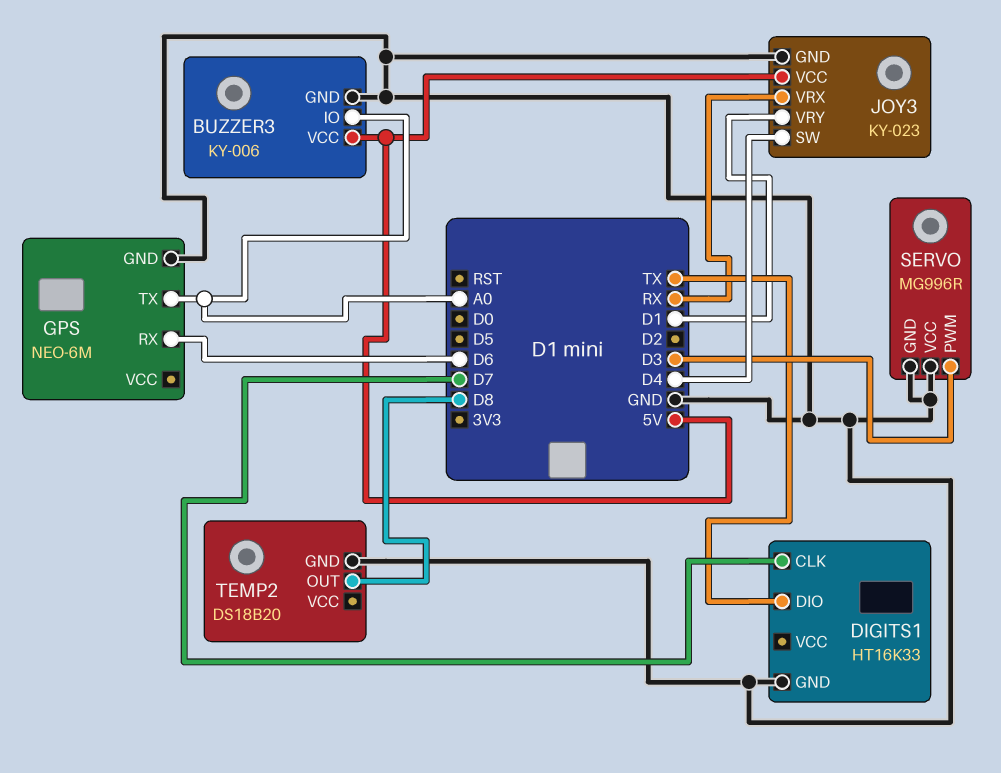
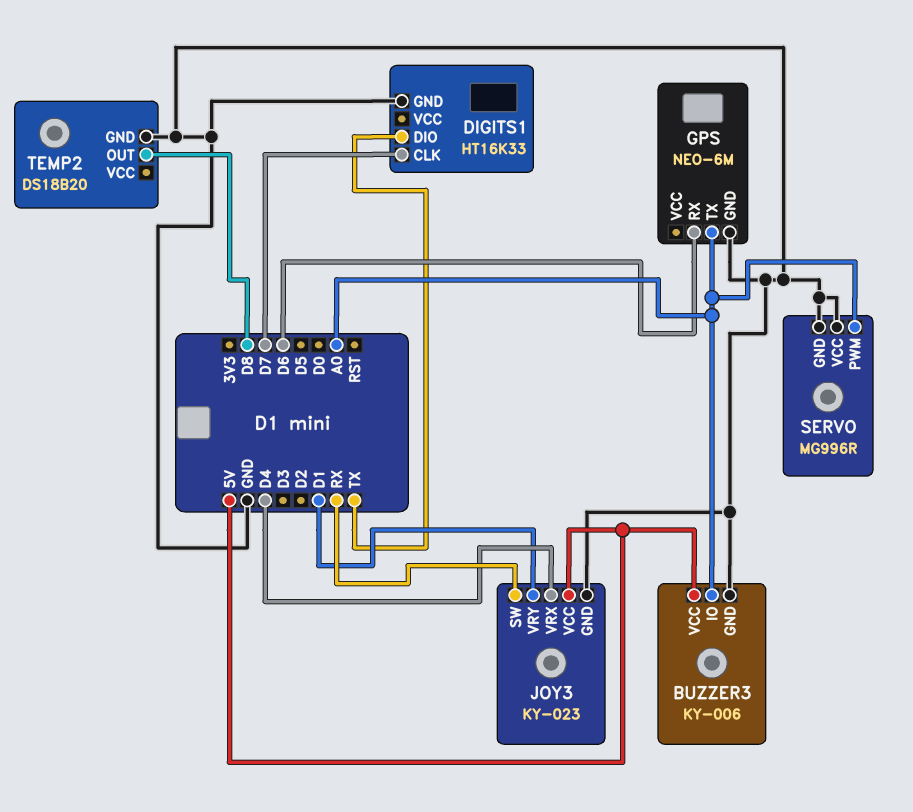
JOY3 pin SW: D4 -> RX
JOY3 pin VRX: RX -> D4
SERVO pin PWM: D3 -> A0

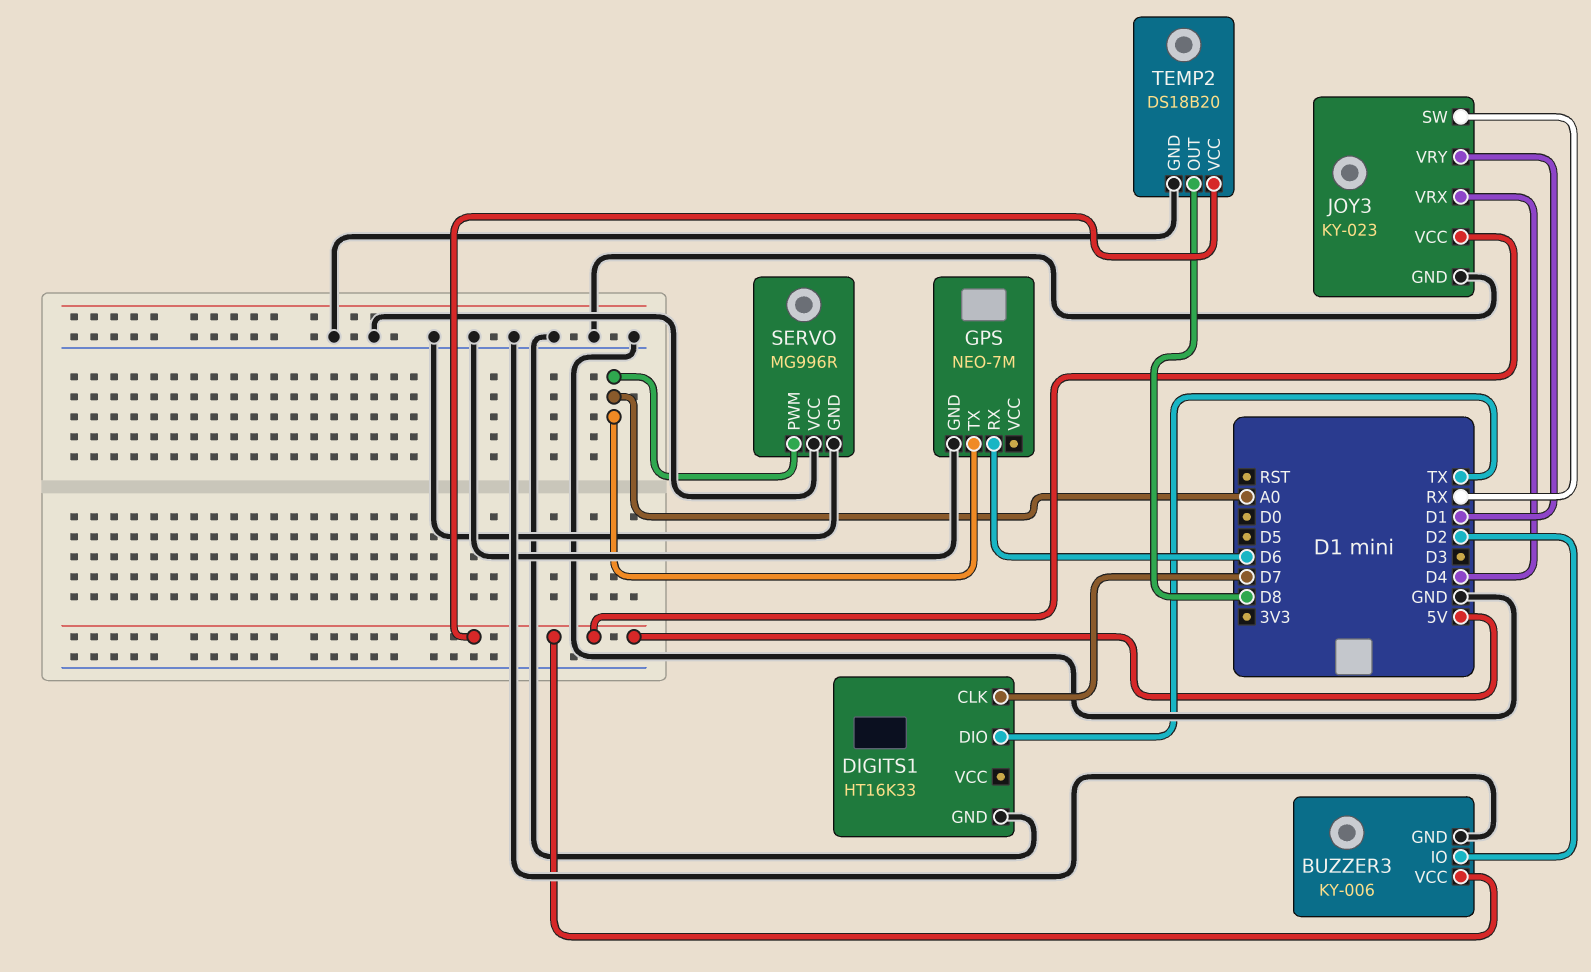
BUZZER3 pin IO: A0 -> D2
GPS: NEO-6M -> NEO-7M
TEMP2 pin VCC: none -> 5V

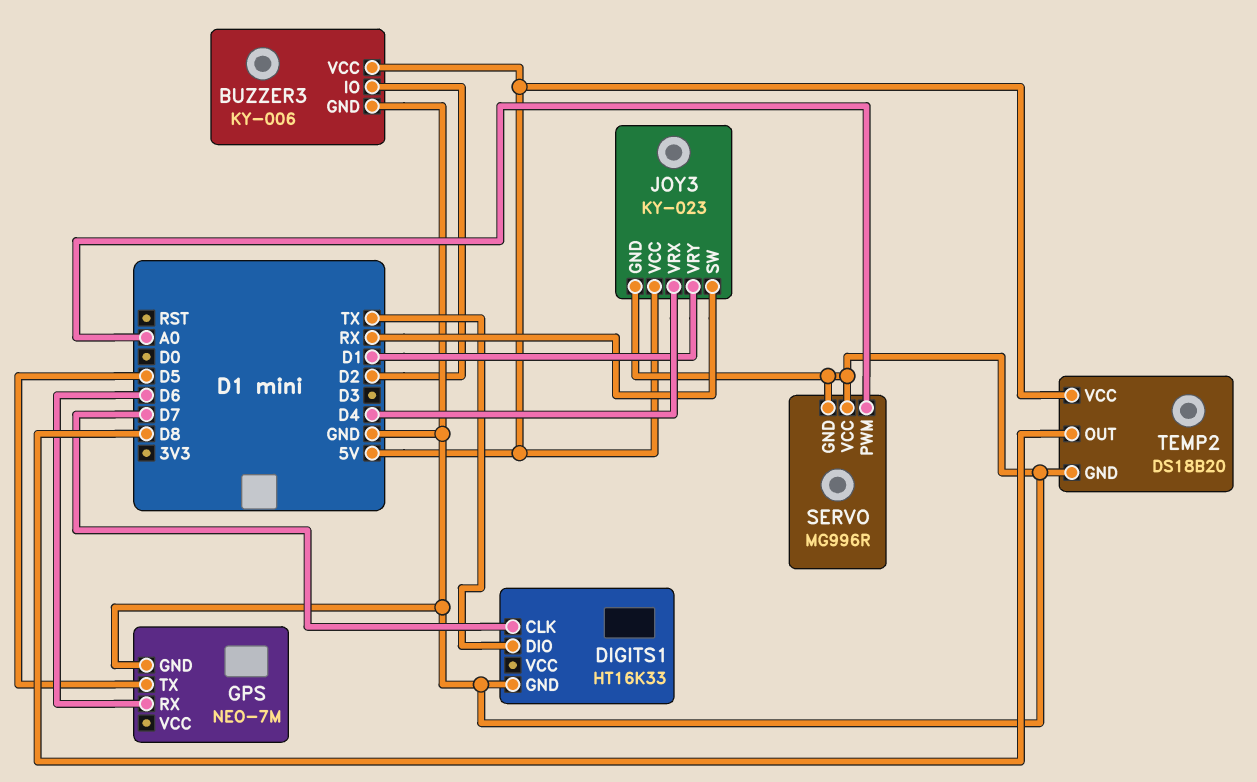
GPS pin TX: A0 -> D5

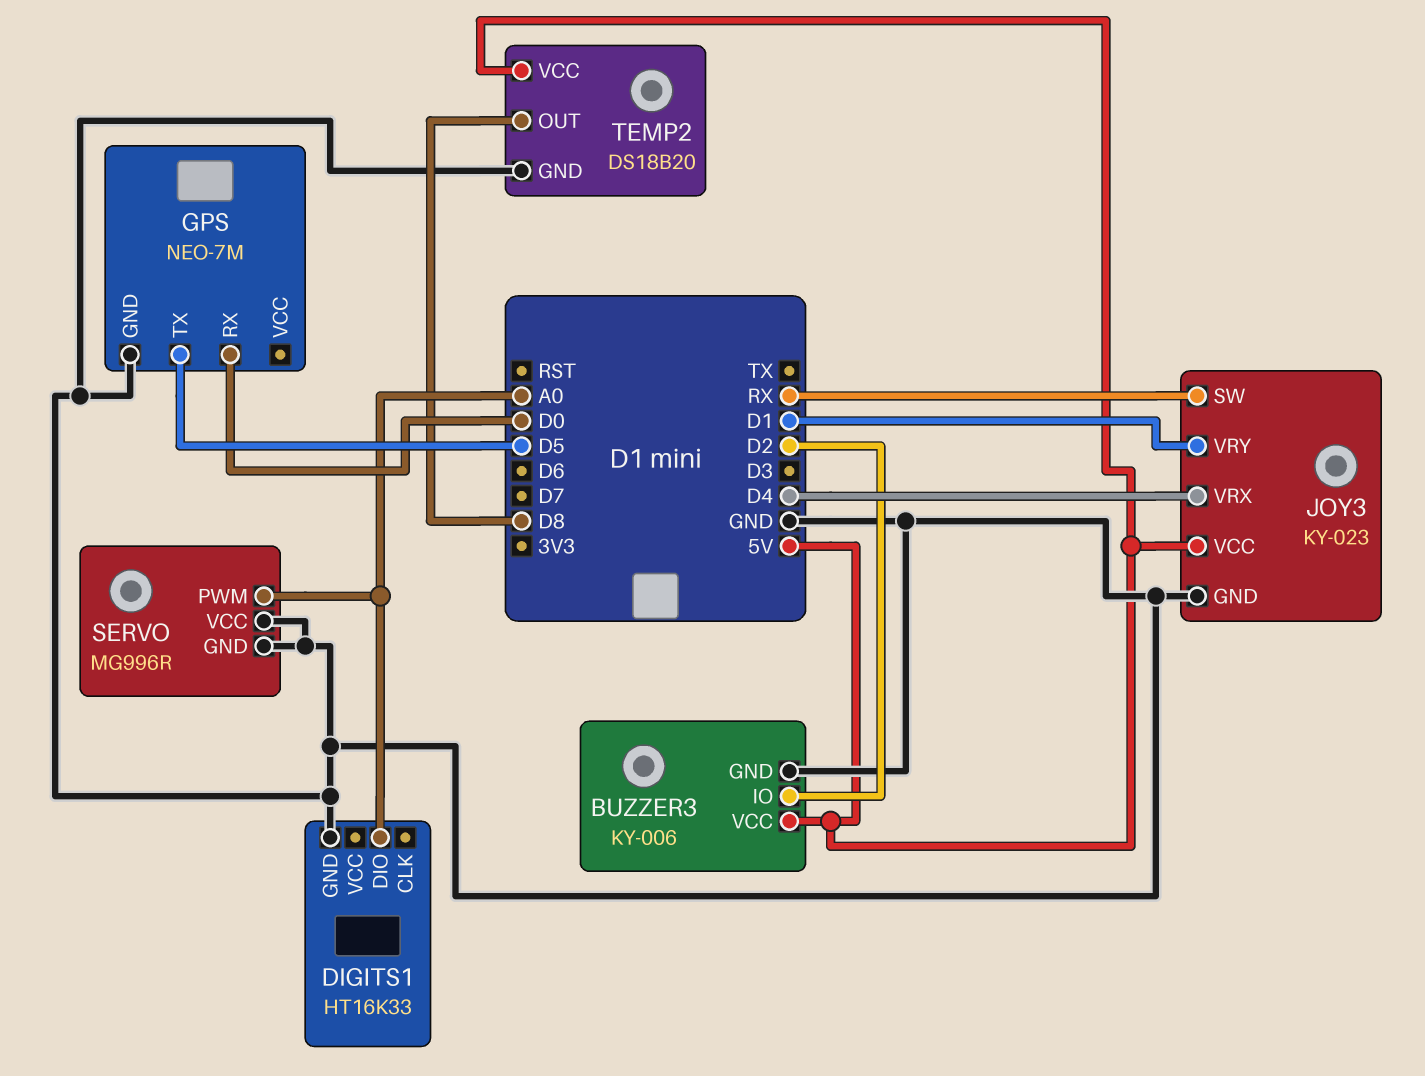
DIGITS1 pin CLK: D7 -> none
DIGITS1 pin DIO: TX -> A0
GPS pin RX: D6 -> D0

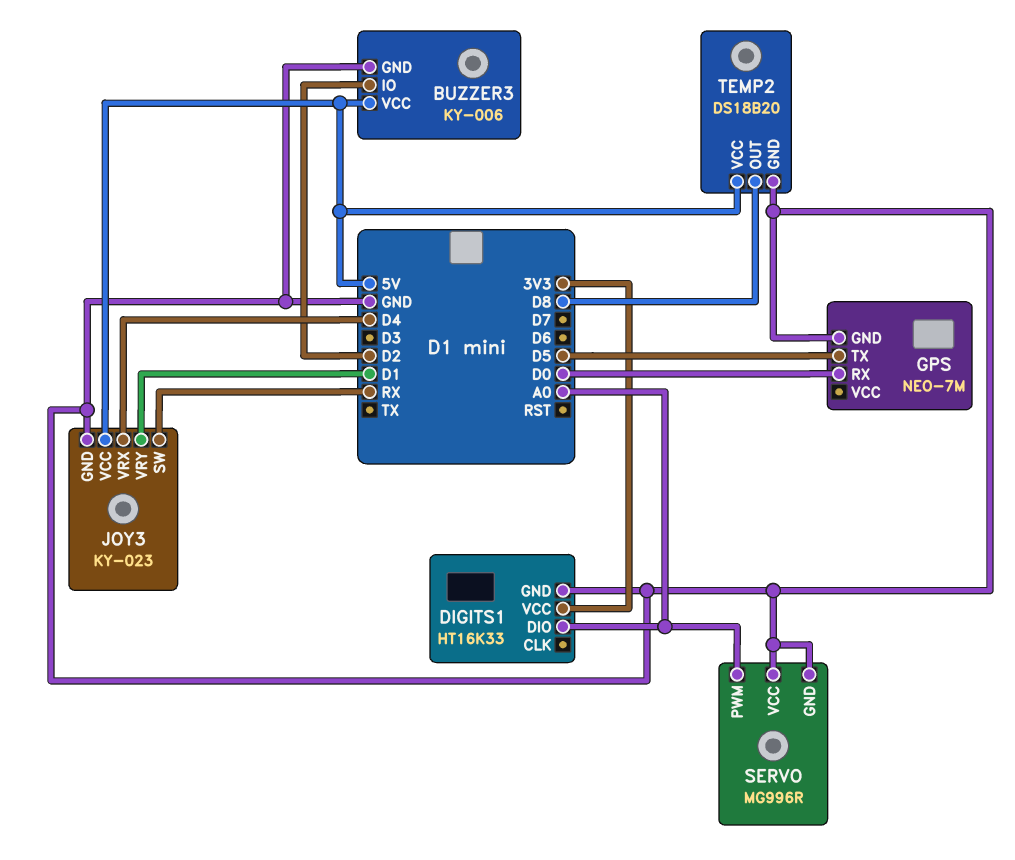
DIGITS1 pin VCC: none -> 3V3

